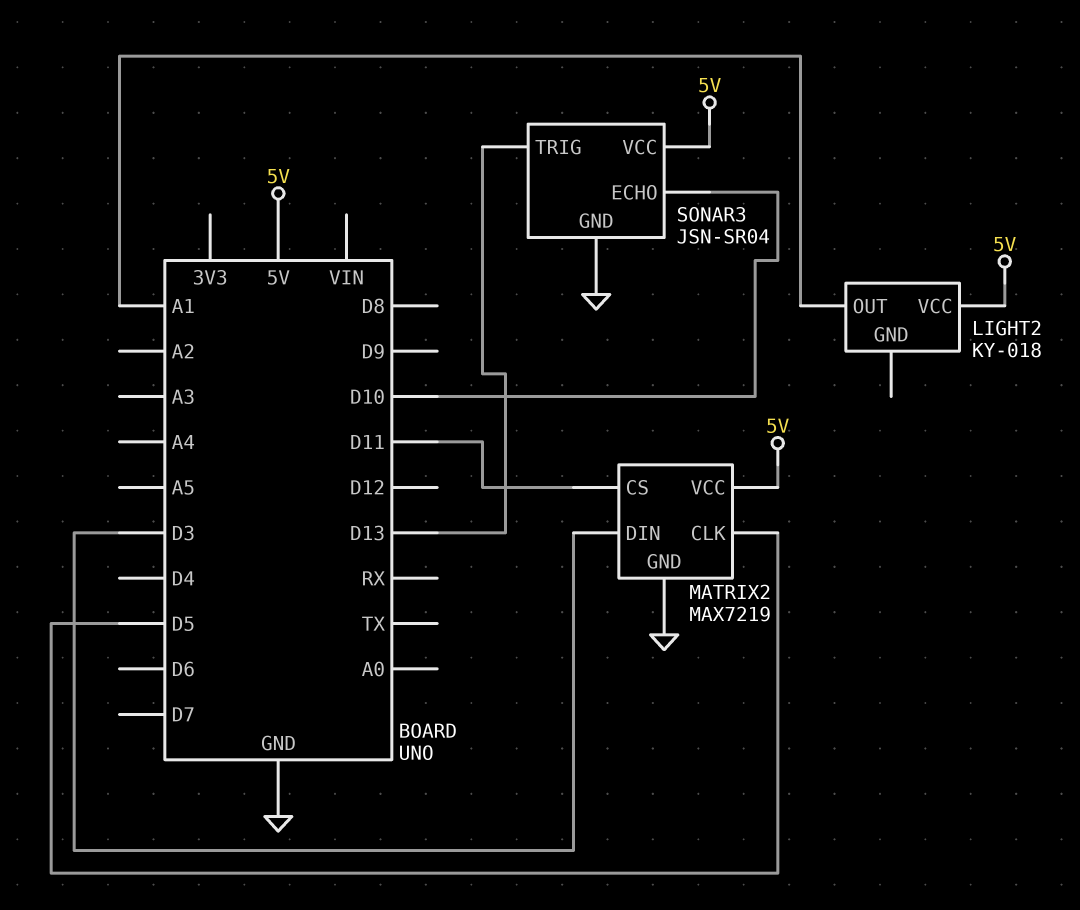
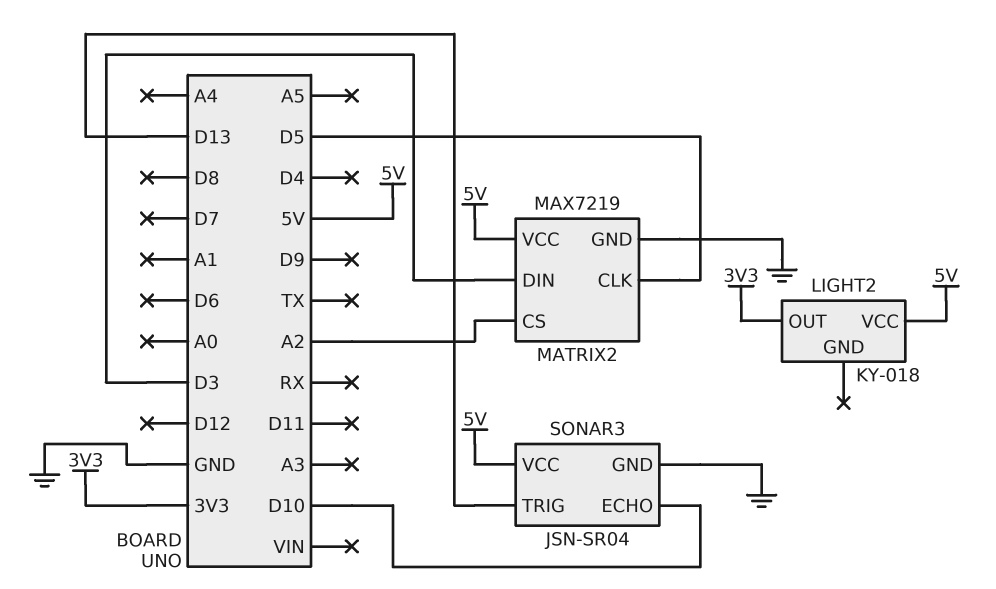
LIGHT2 pin OUT: A1 -> 3V3
MATRIX2 pin CS: D11 -> A2

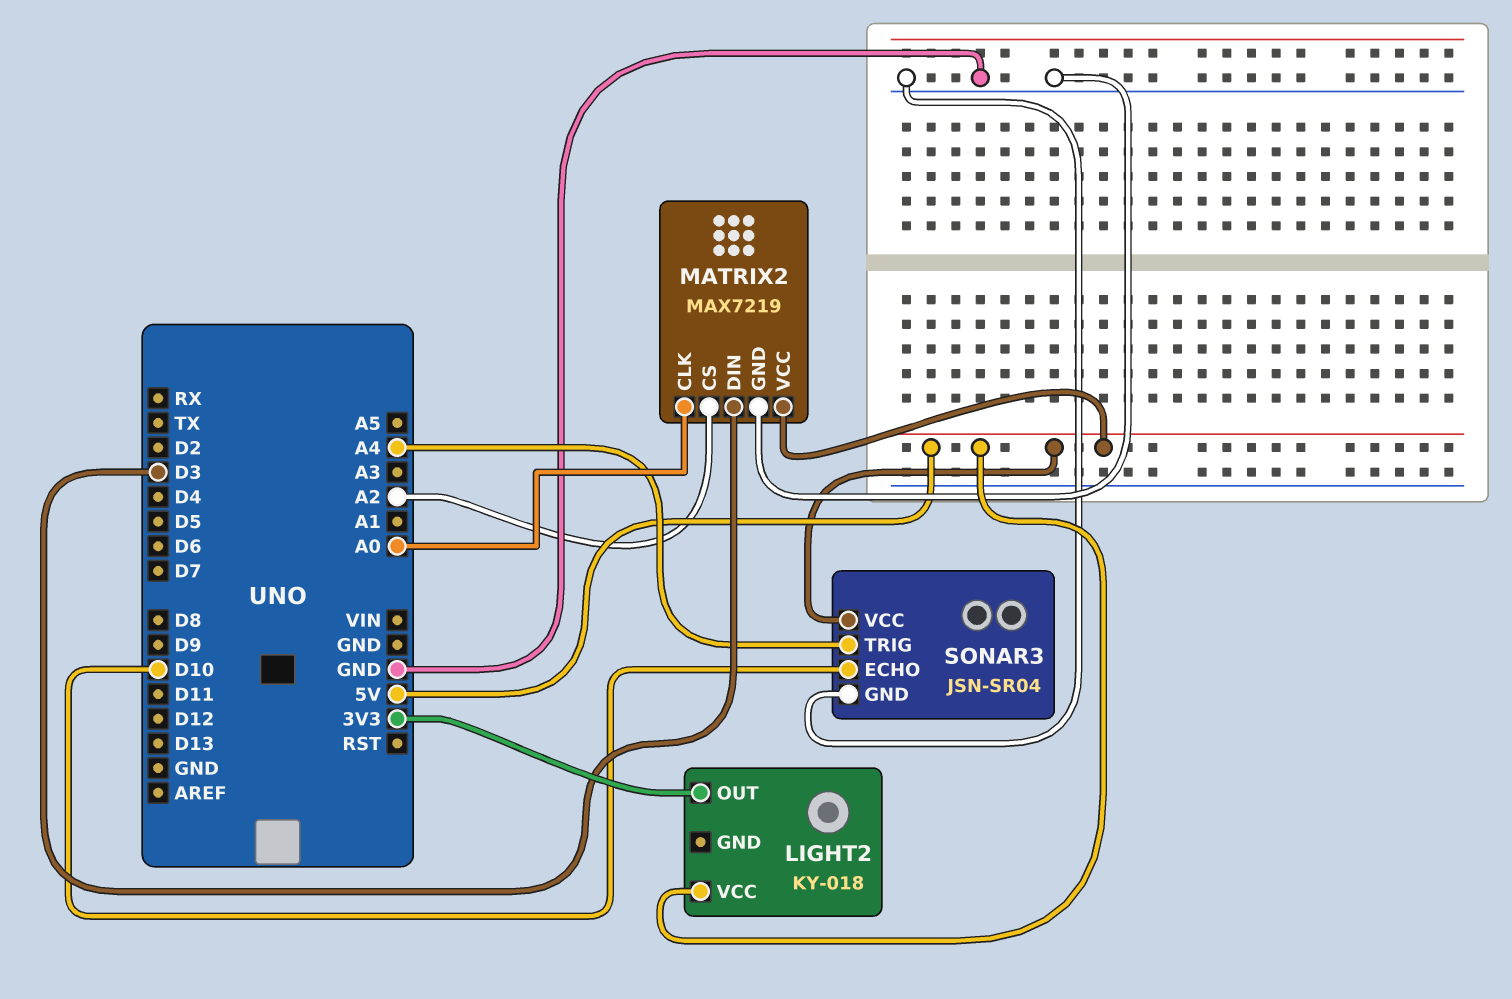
MATRIX2 pin CLK: D5 -> A0
SONAR3 pin TRIG: D13 -> A4

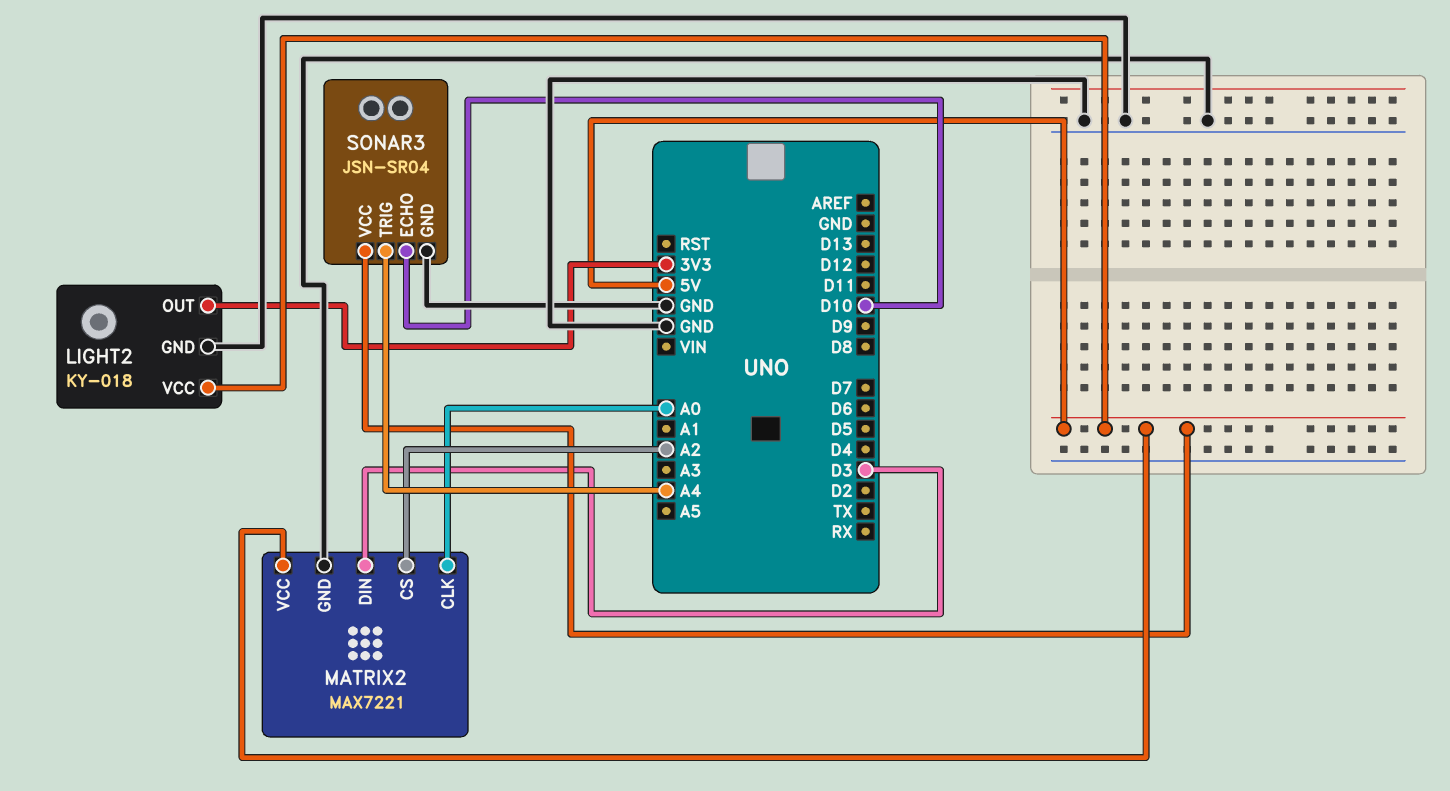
LIGHT2 pin GND: none -> GND
MATRIX2: MAX7219 -> MAX7221

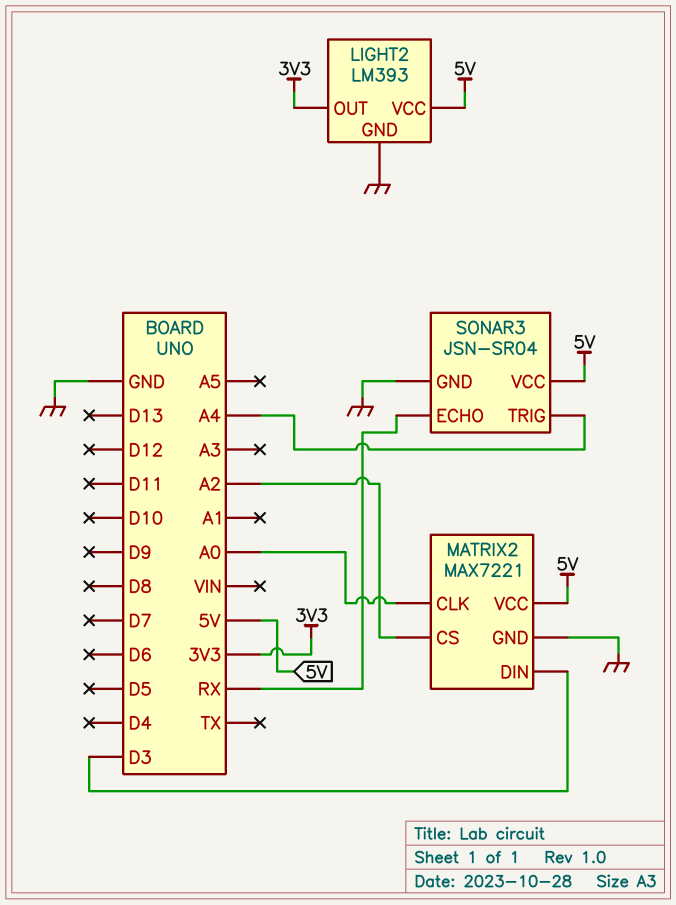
LIGHT2: KY-018 -> LM393
SONAR3 pin ECHO: D10 -> RX

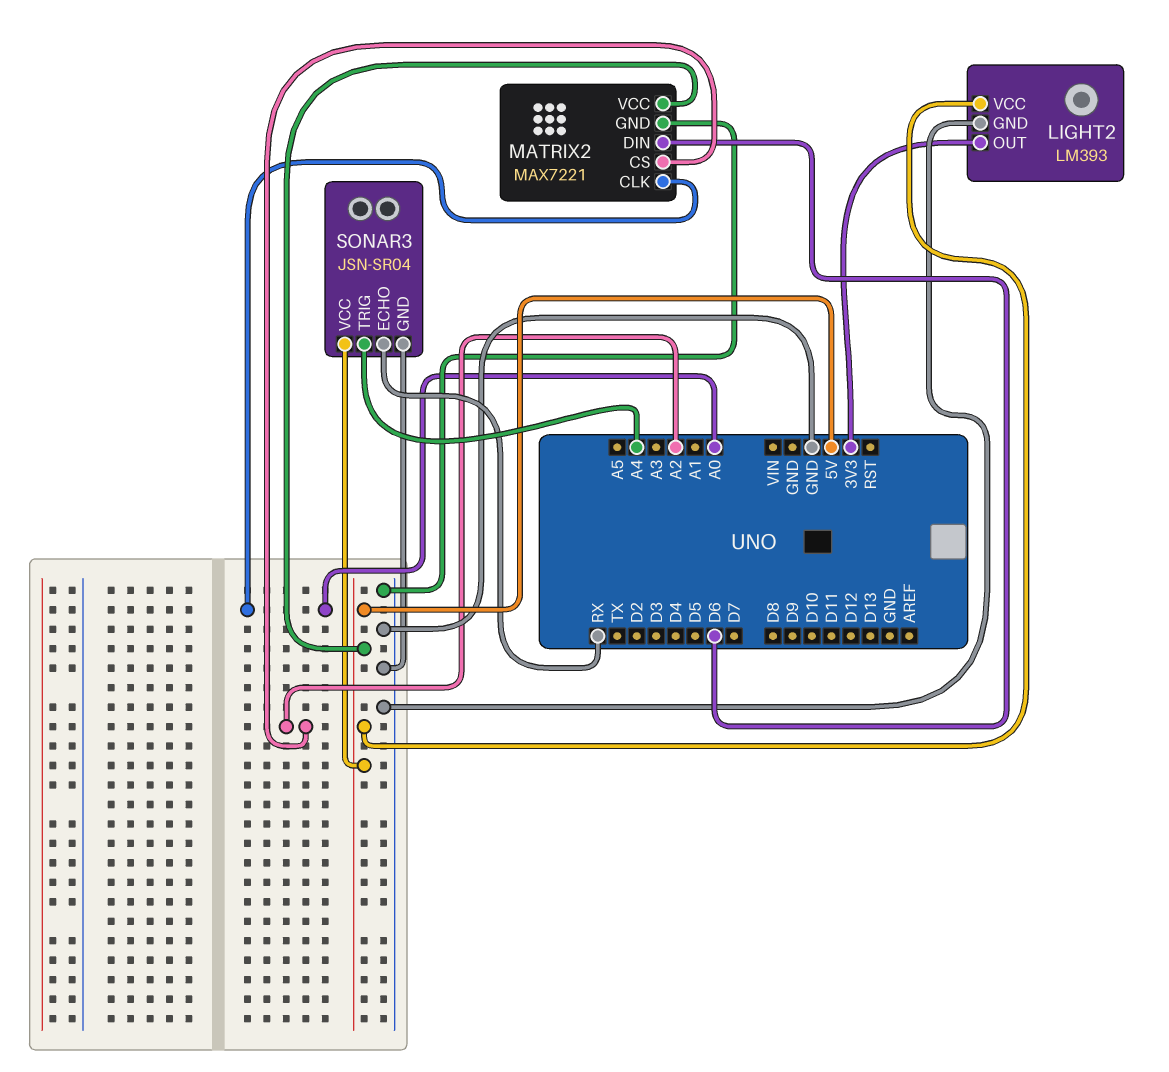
MATRIX2 pin DIN: D3 -> D6

